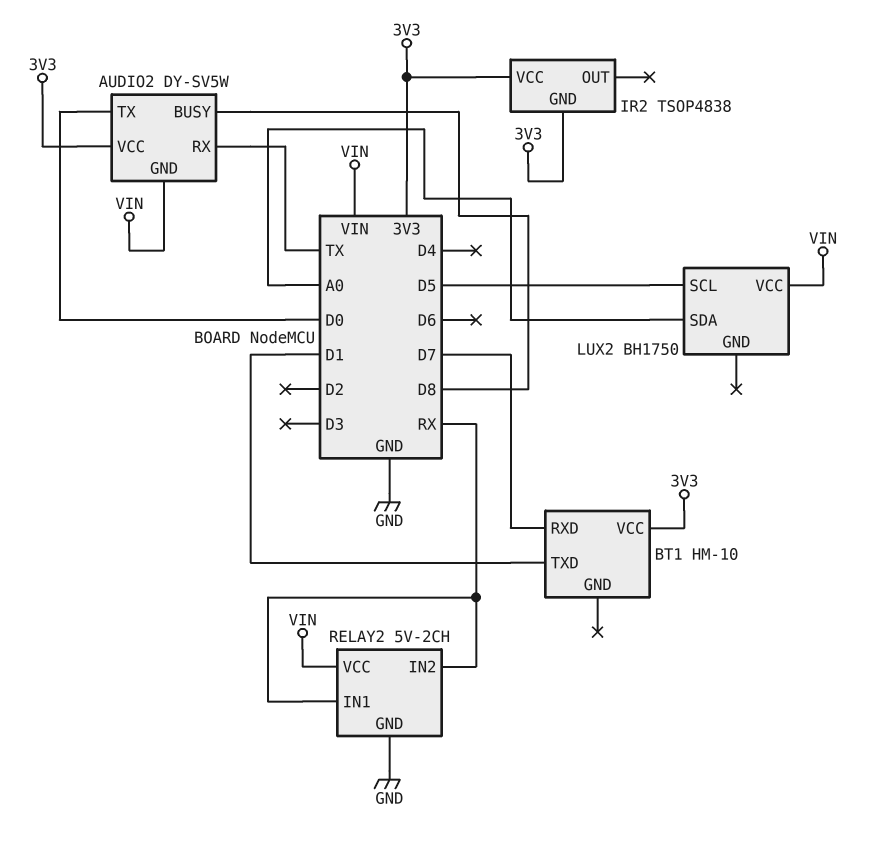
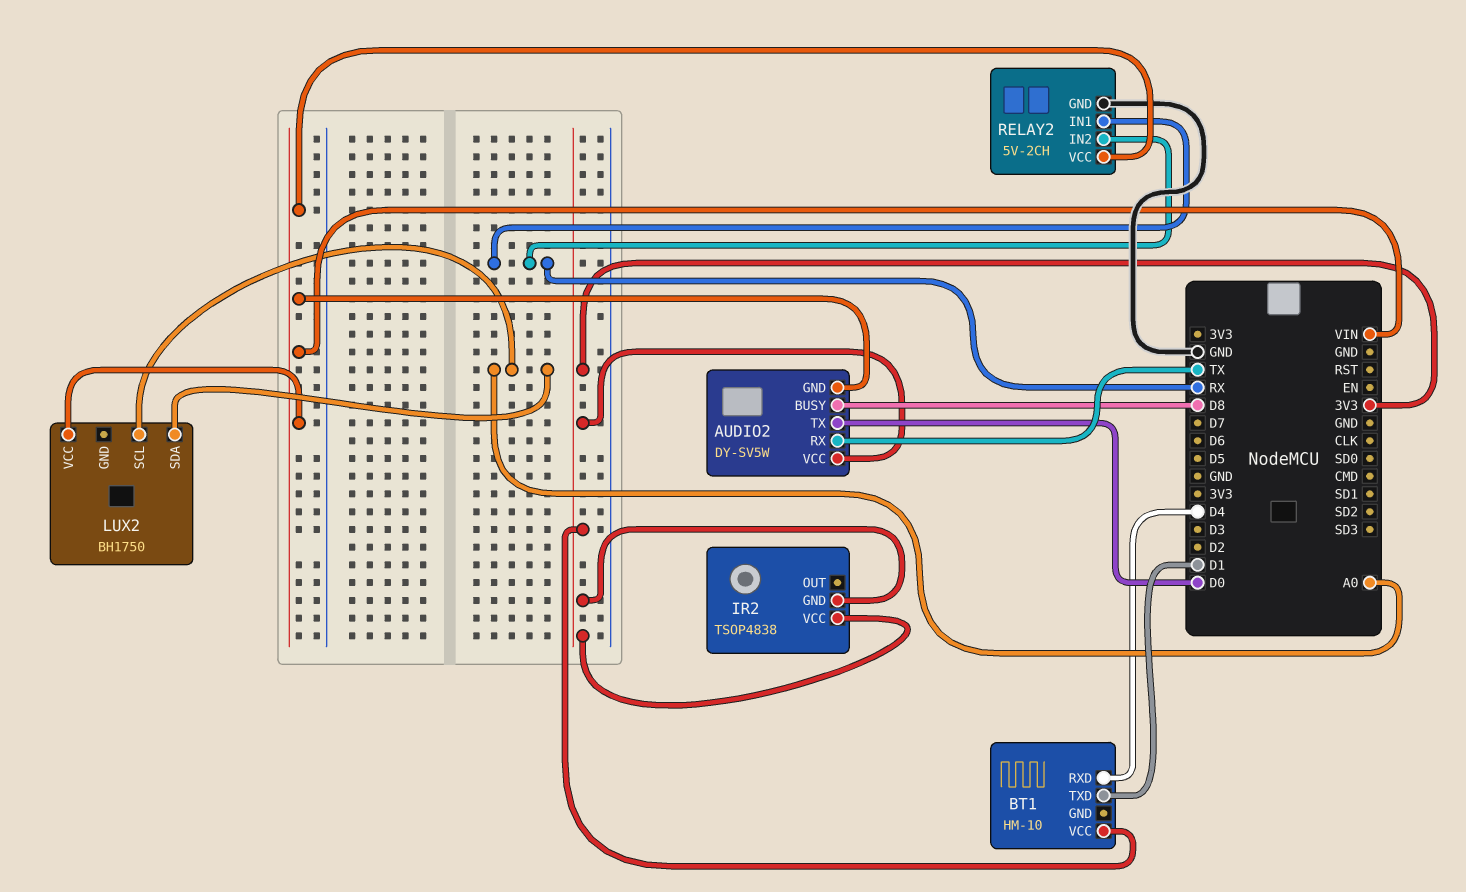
BT1 pin RXD: D7 -> D4
LUX2 pin SCL: D5 -> A0

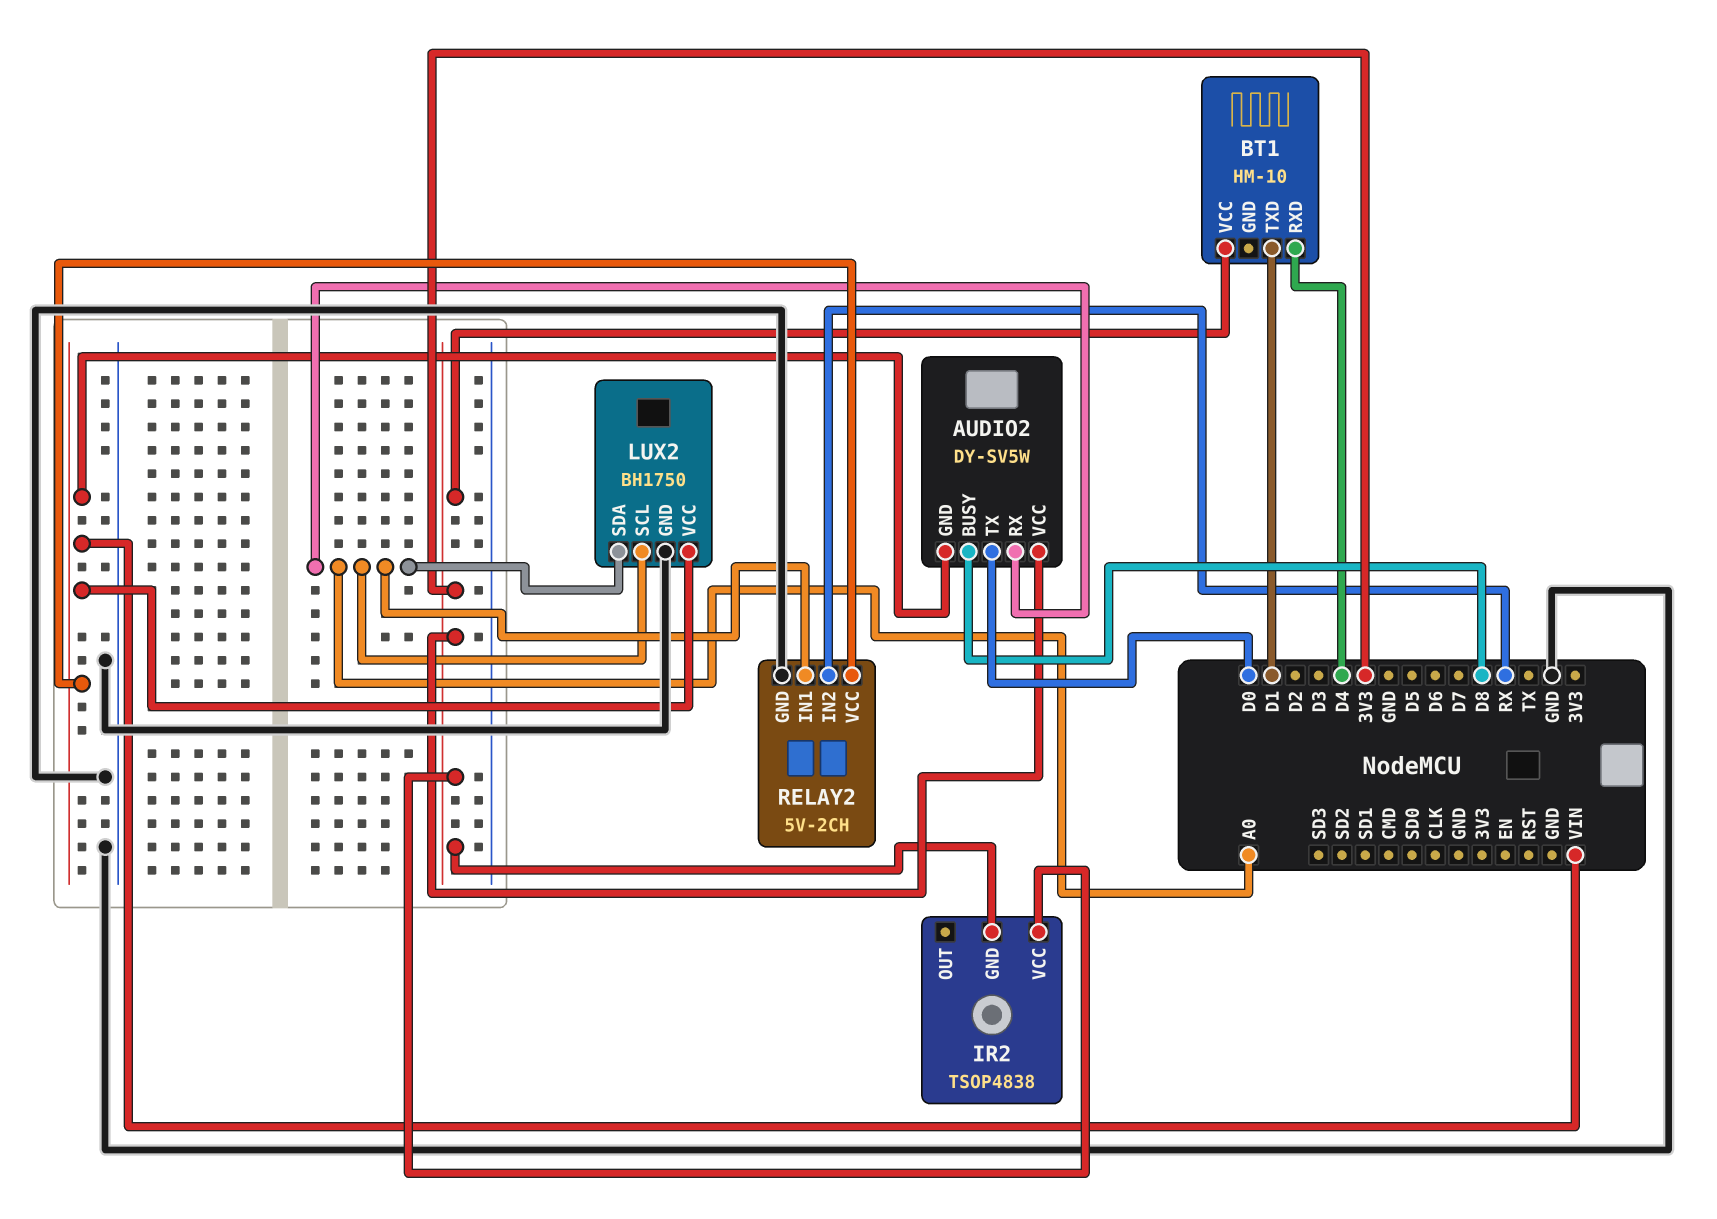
AUDIO2 pin RX: TX -> A0
LUX2 pin GND: none -> GND
RELAY2 pin IN1: RX -> A0

